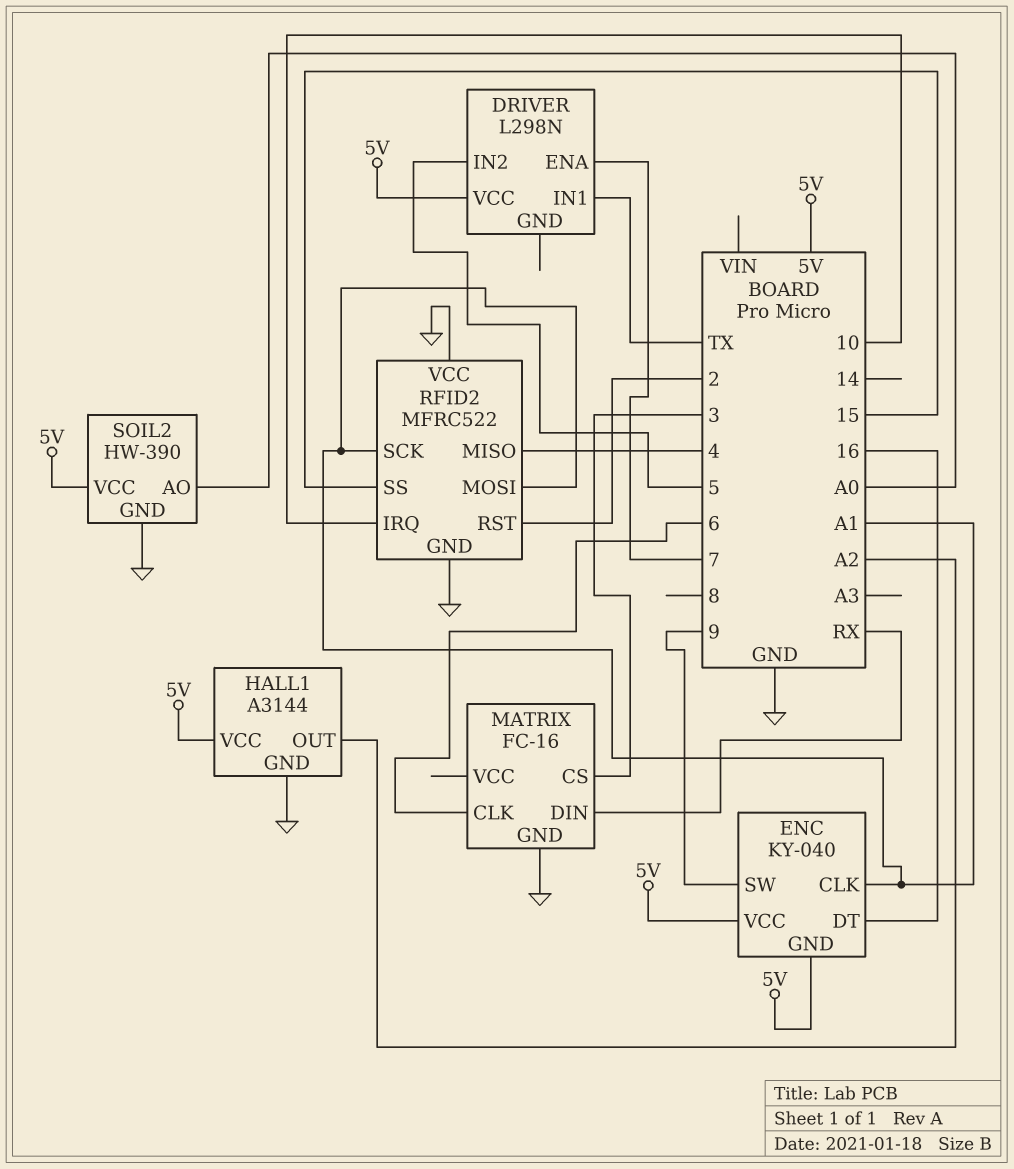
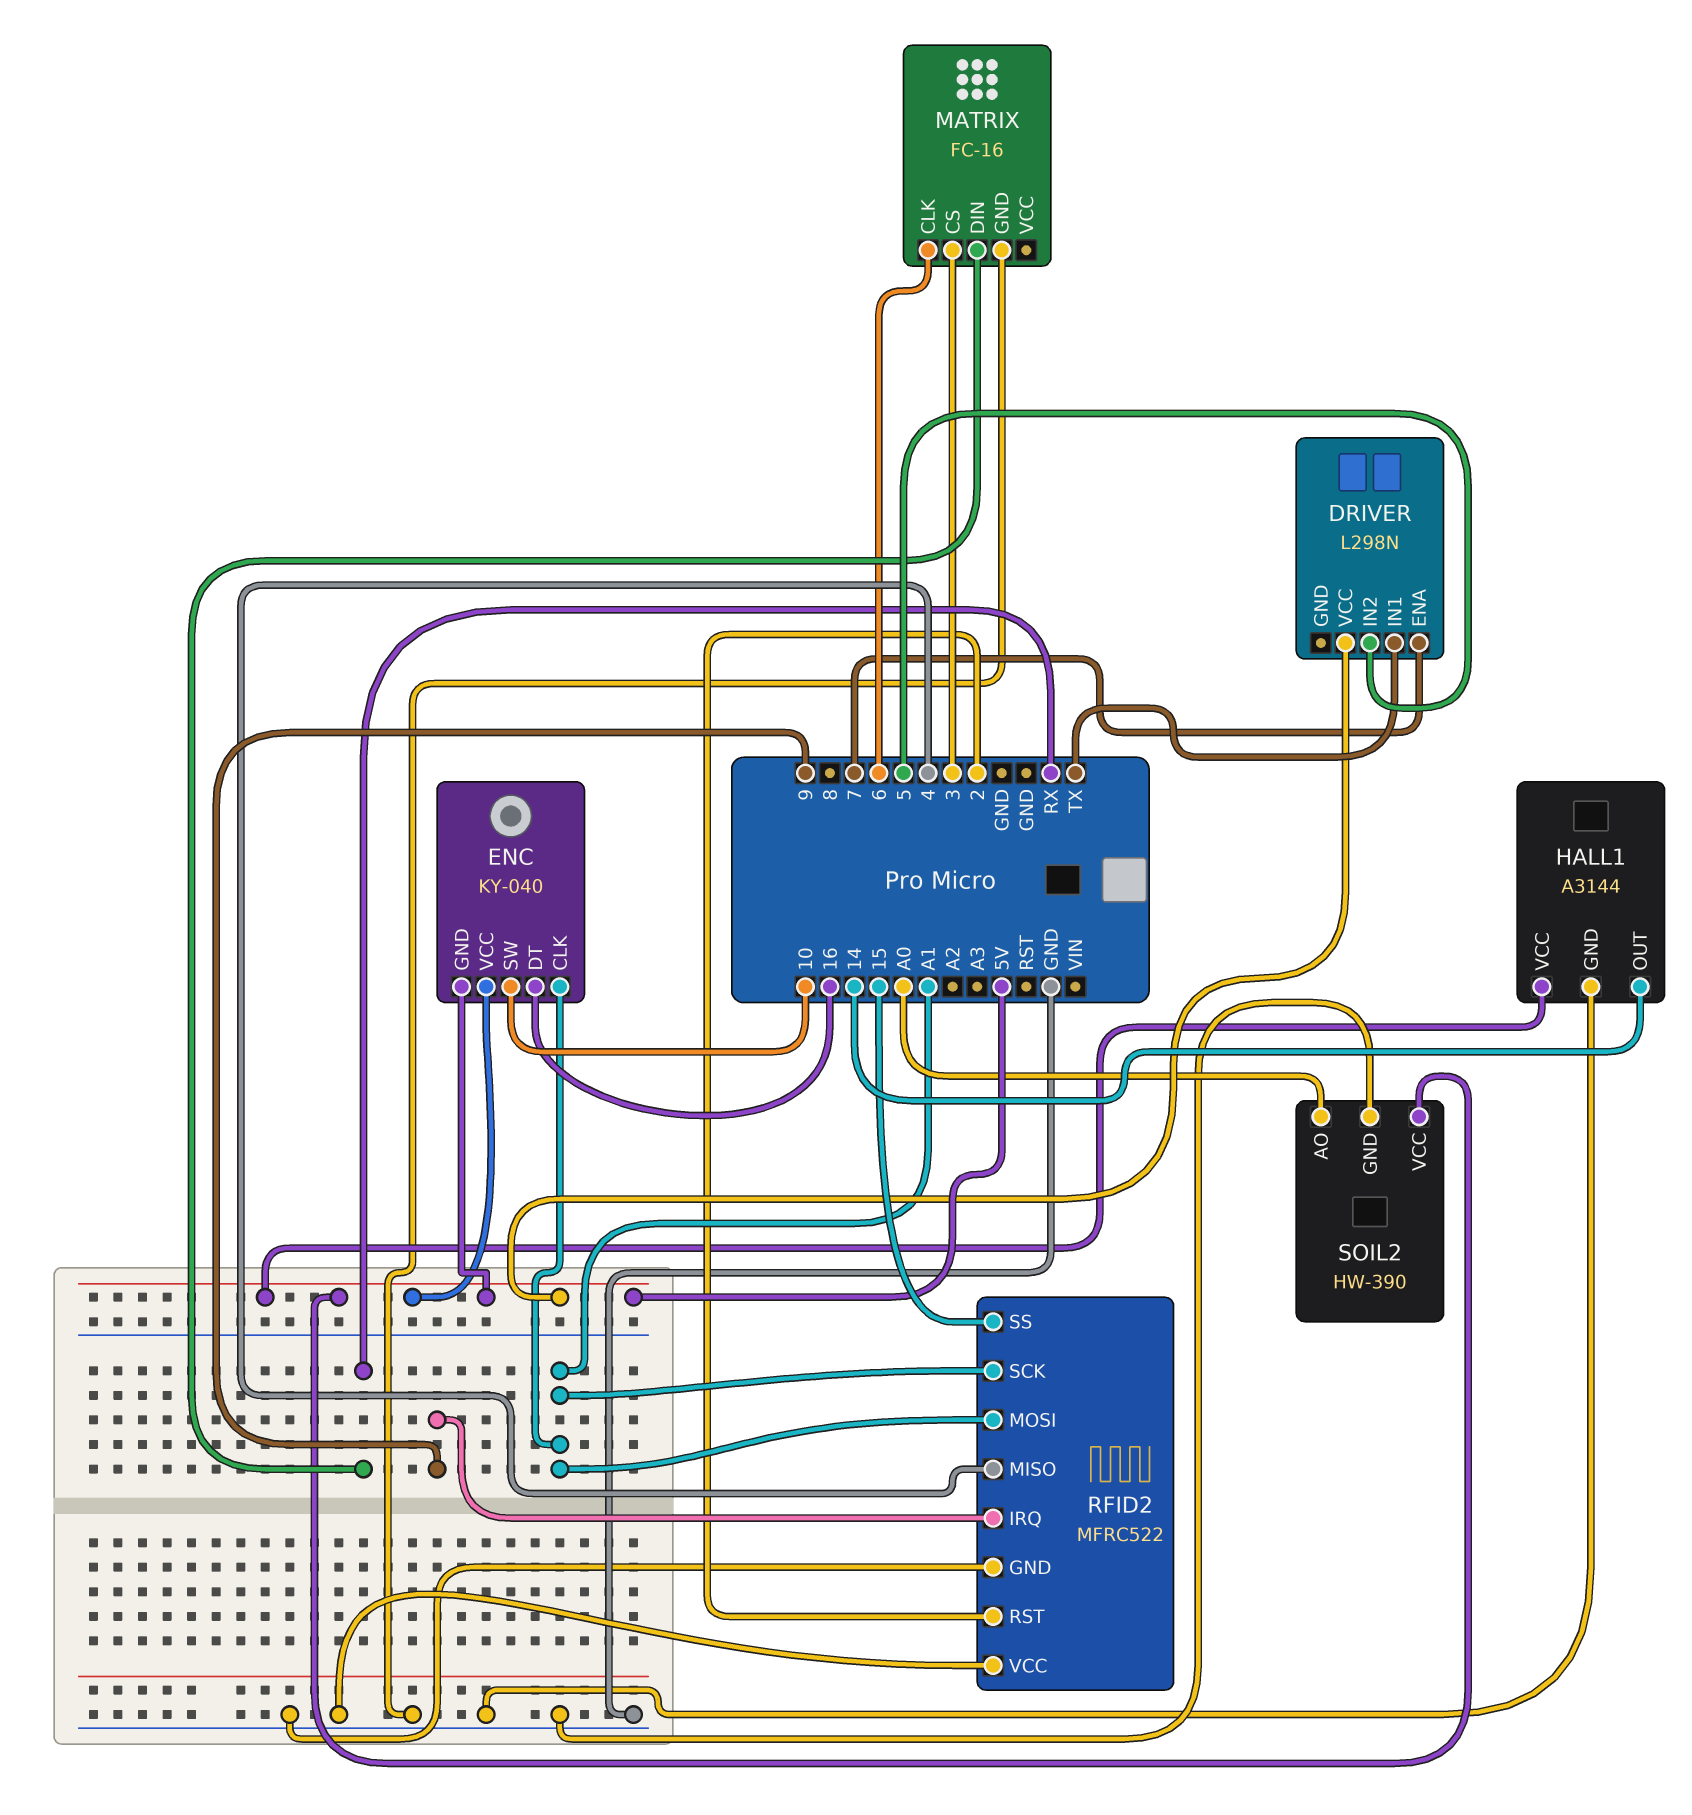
ENC pin SW: 9 -> 10
HALL1 pin OUT: A2 -> 14
RFID2 pin IRQ: 10 -> 9

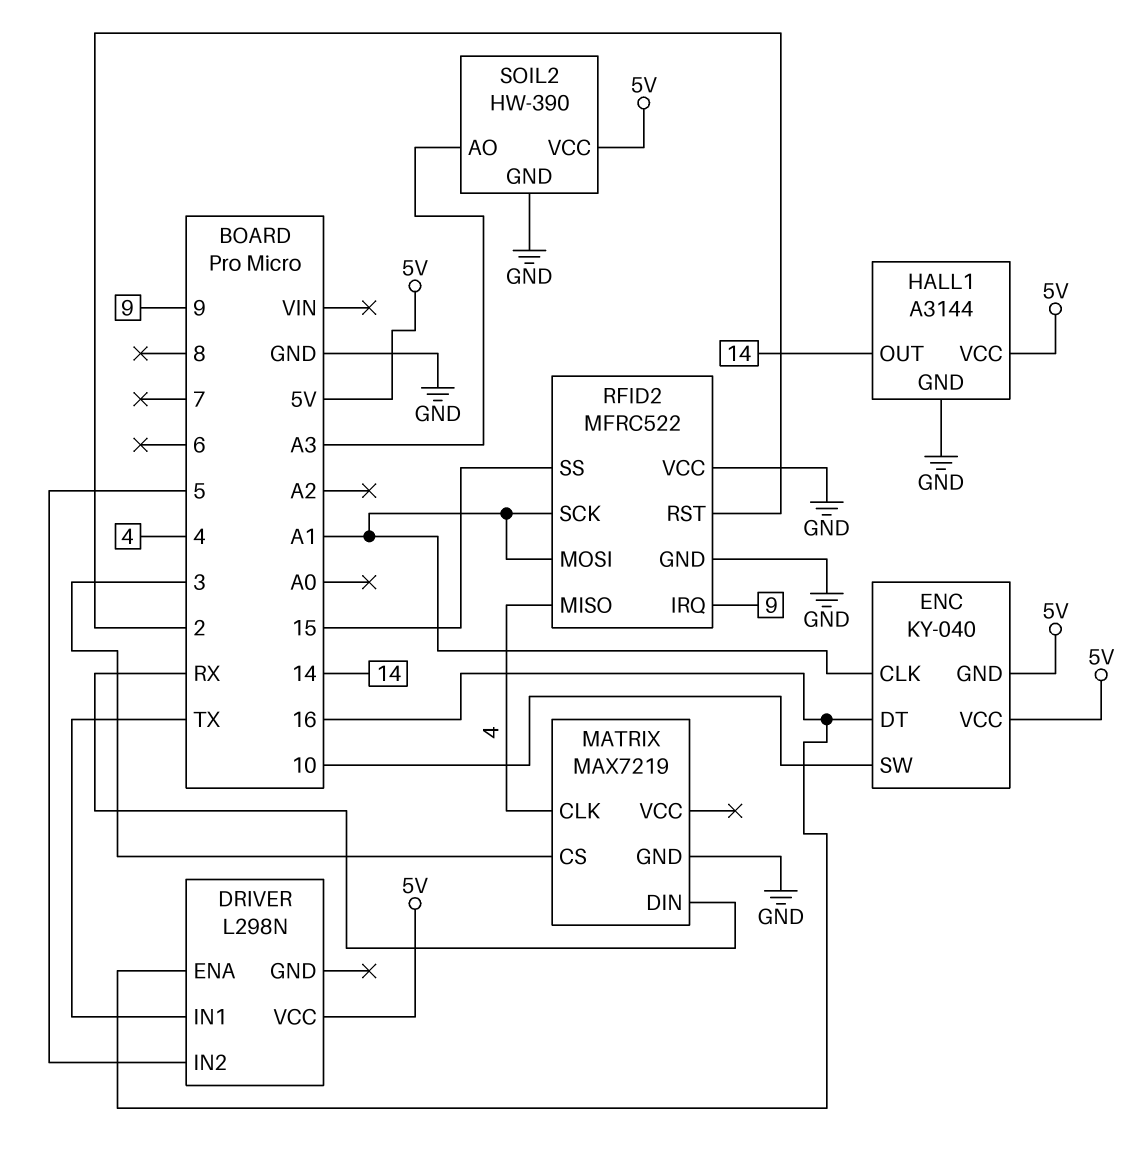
DRIVER pin ENA: 7 -> 16
MATRIX: FC-16 -> MAX7219
MATRIX pin CLK: 6 -> 4
SOIL2 pin AO: A0 -> A3

